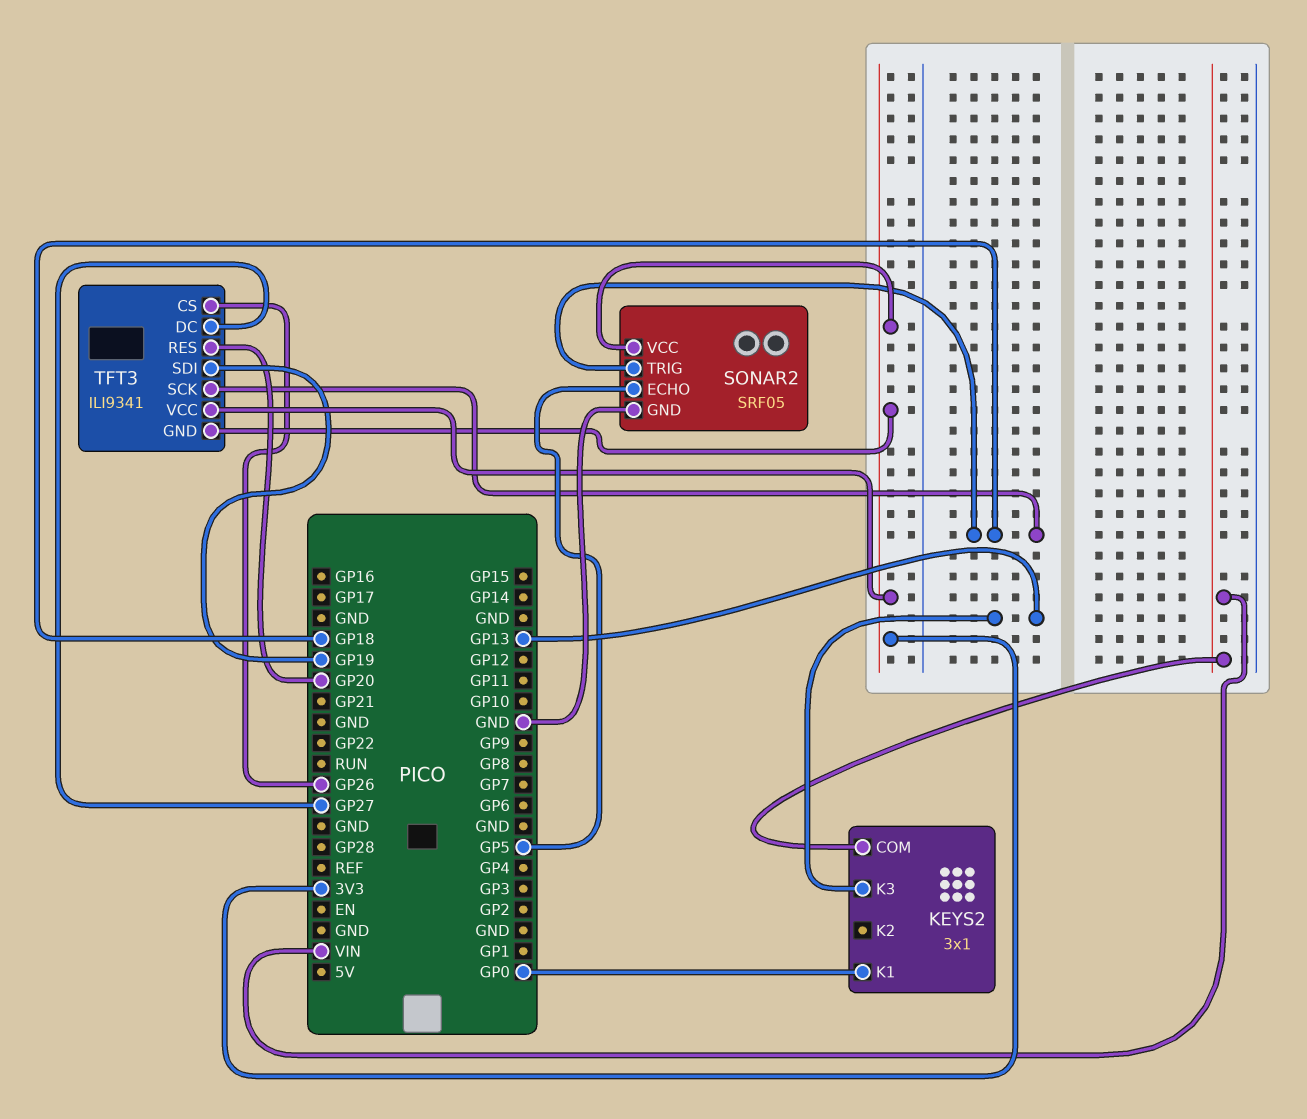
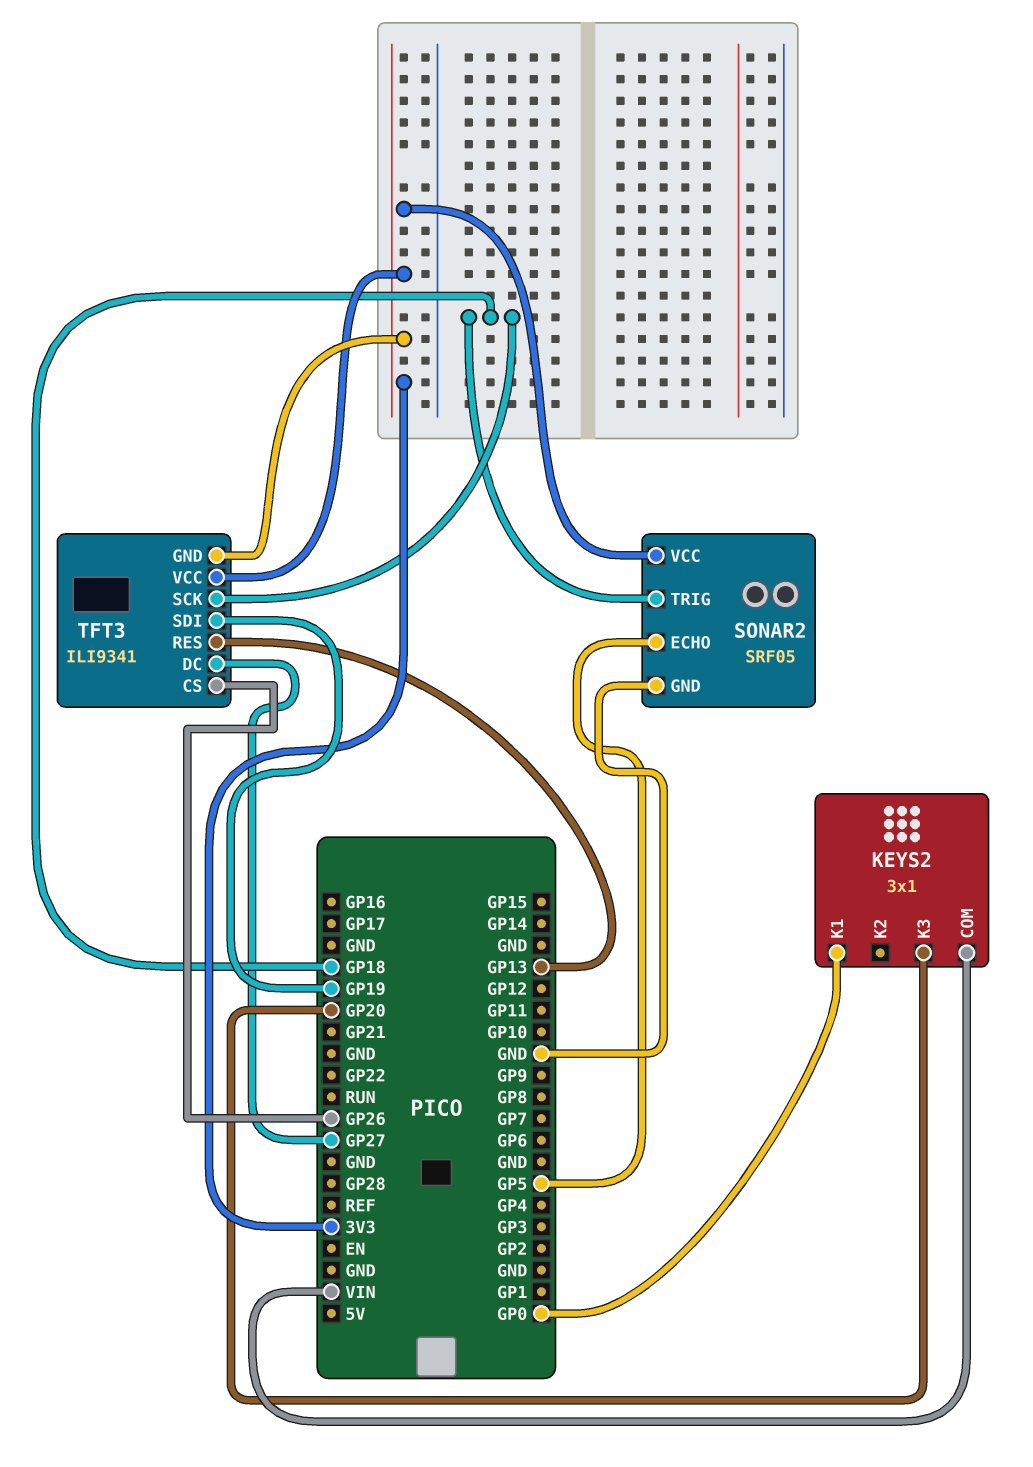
KEYS2 pin K3: GP13 -> GP20
TFT3 pin RES: GP20 -> GP13

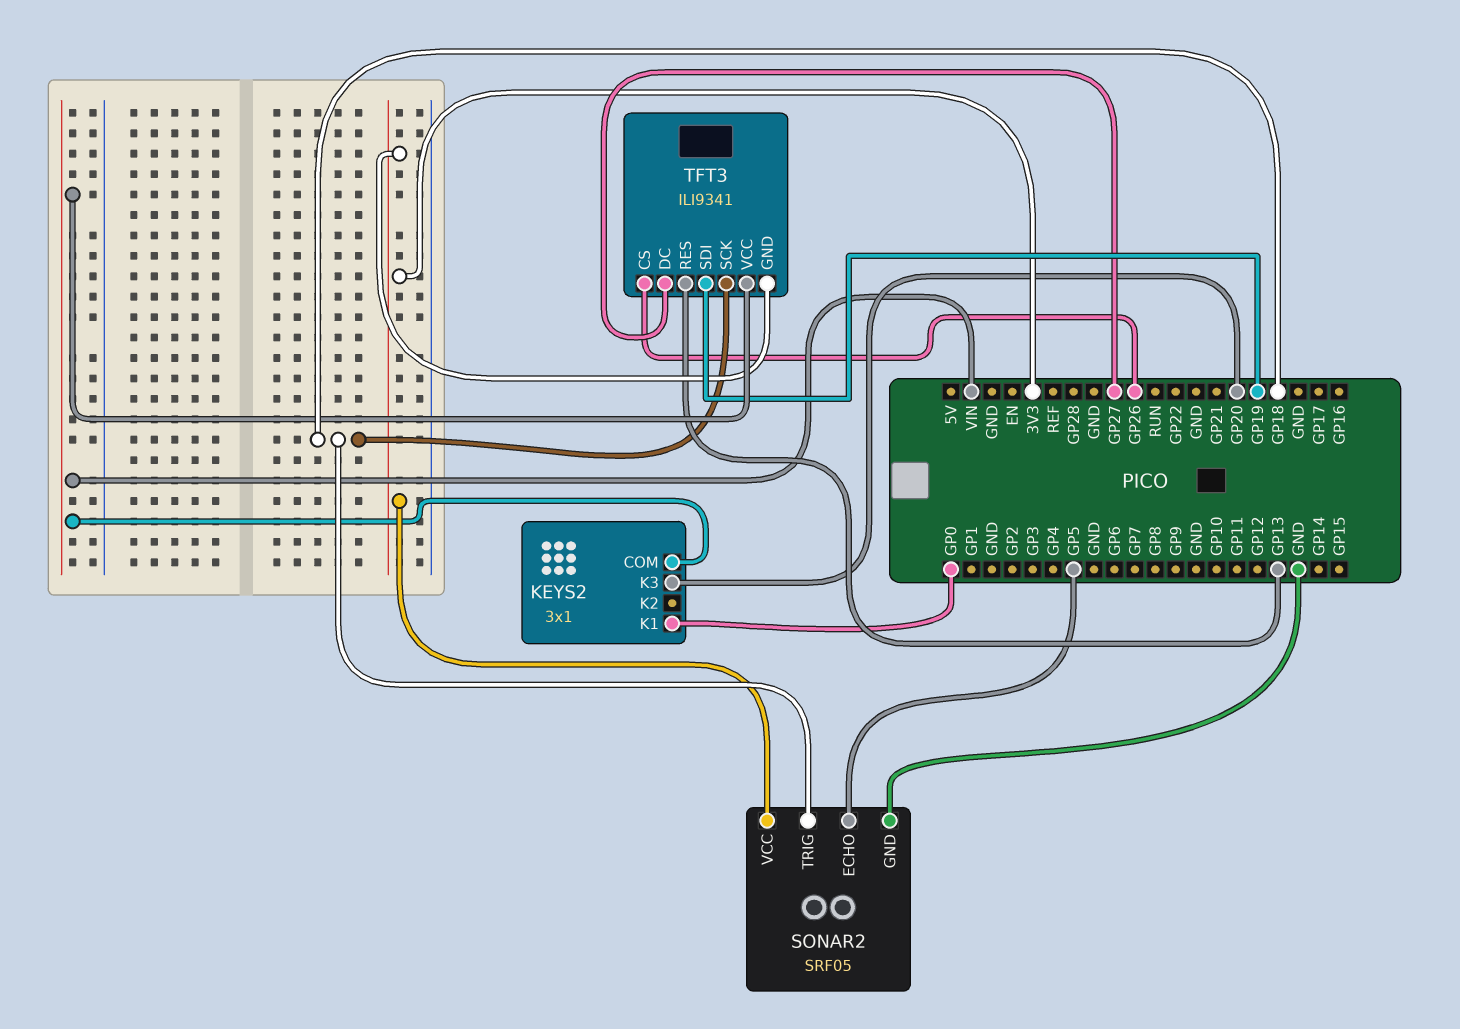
TFT3 pin VCC: 3V3 -> VIN

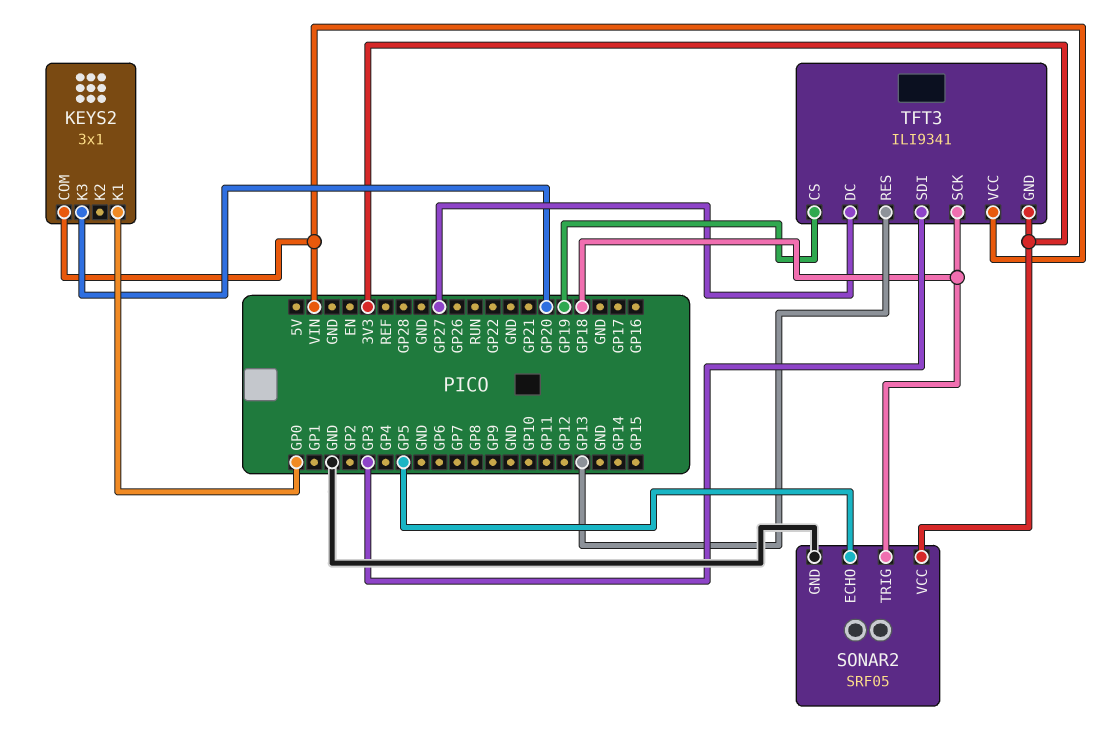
TFT3 pin CS: GP26 -> GP19
TFT3 pin SDI: GP19 -> GP3

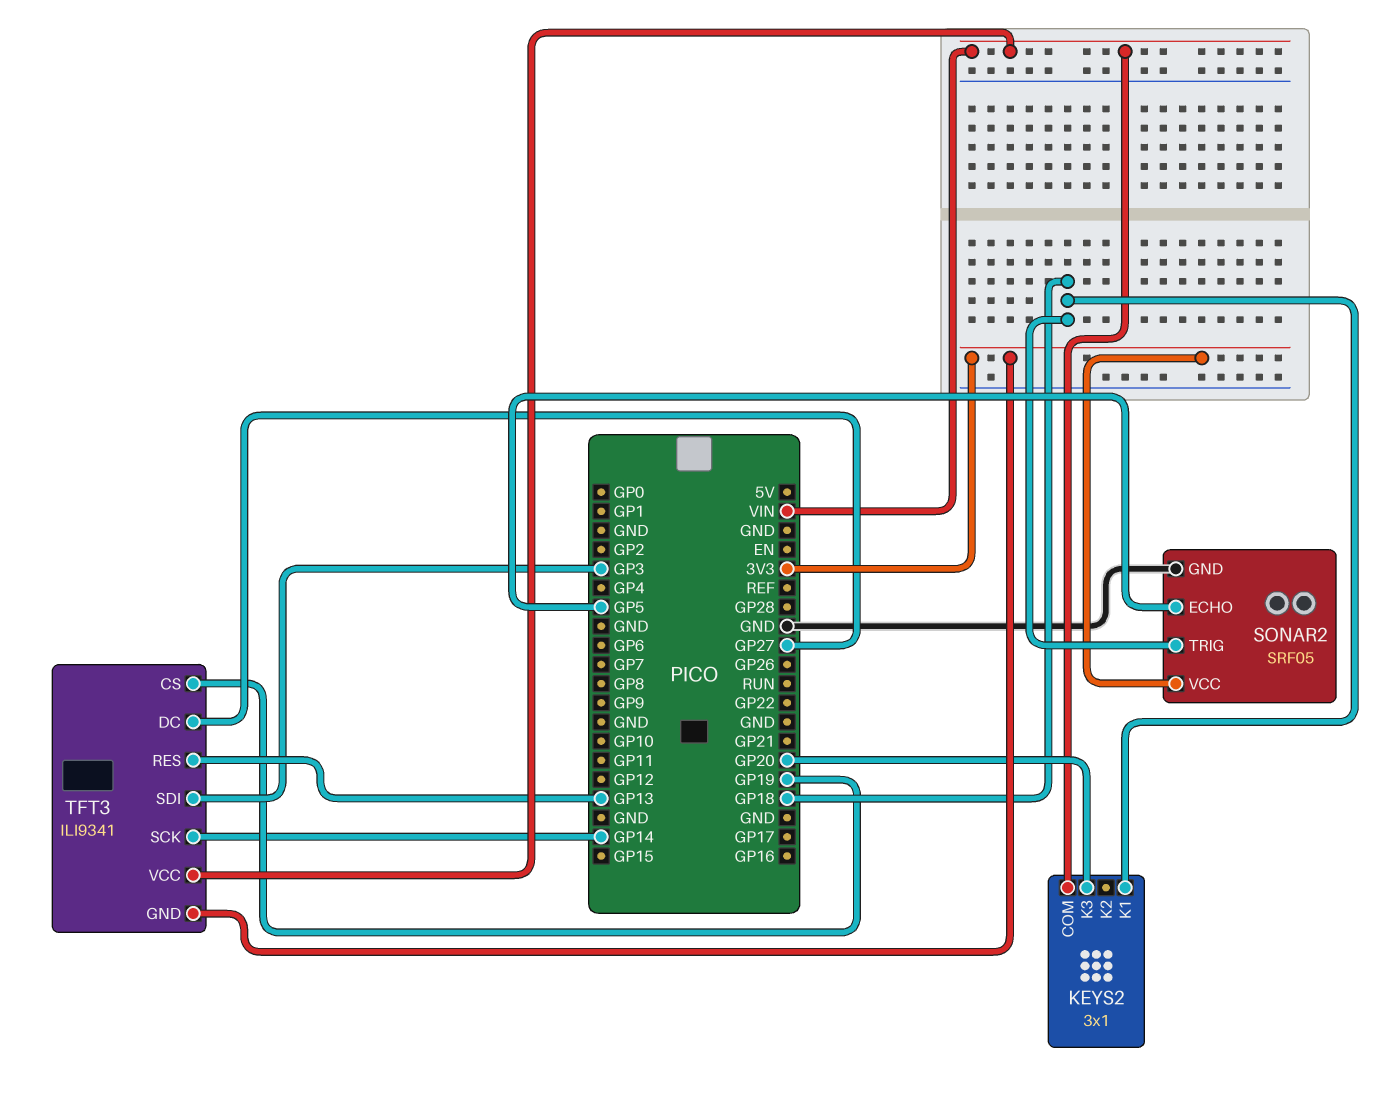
KEYS2 pin K1: GP0 -> GP18
TFT3 pin SCK: GP18 -> GP14

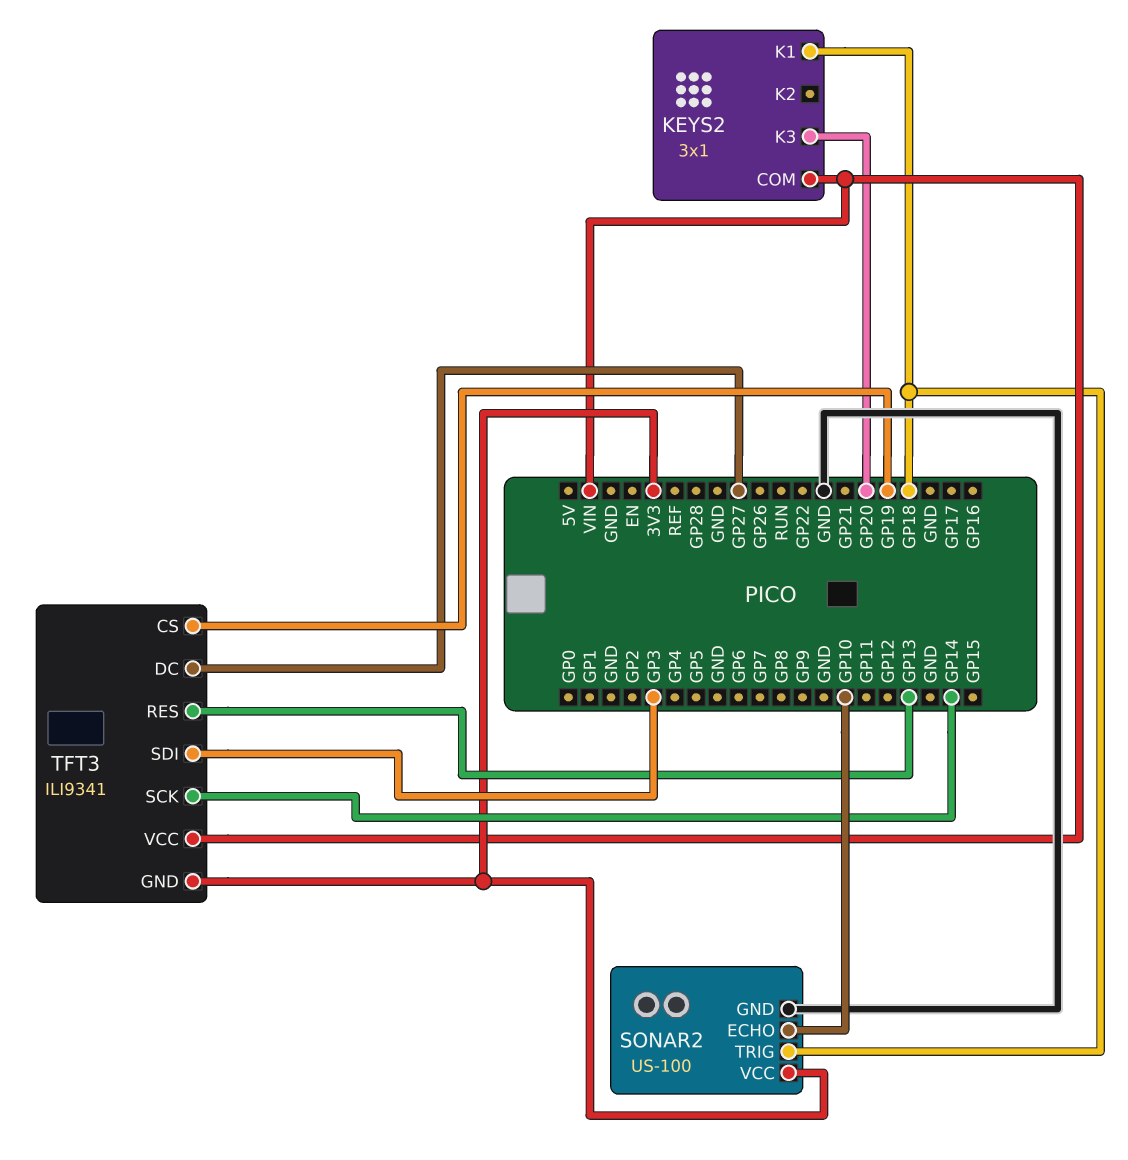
SONAR2: SRF05 -> US-100
SONAR2 pin ECHO: GP5 -> GP10

